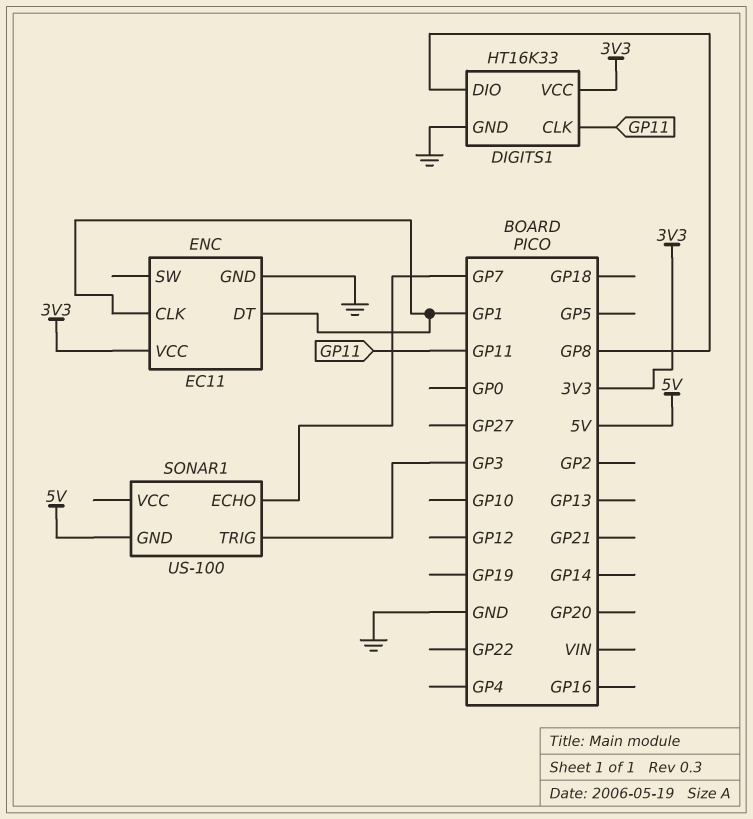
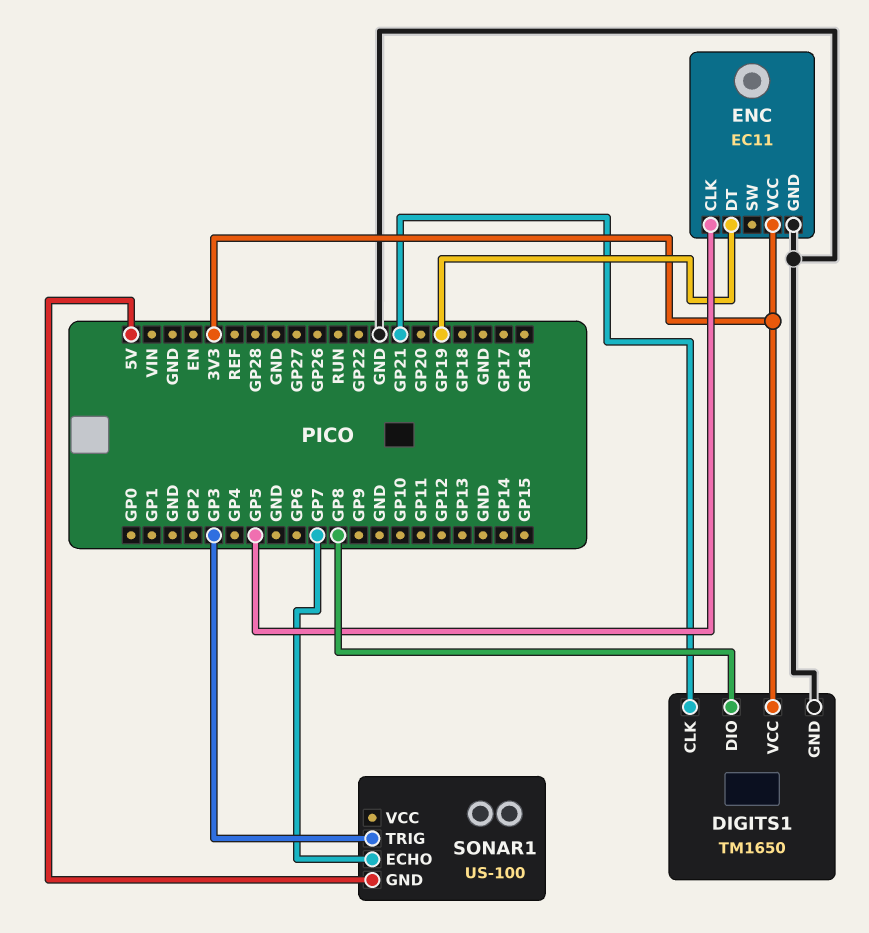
DIGITS1: HT16K33 -> TM1650
DIGITS1 pin CLK: GP11 -> GP21
ENC pin CLK: GP1 -> GP5
ENC pin DT: GP1 -> GP19

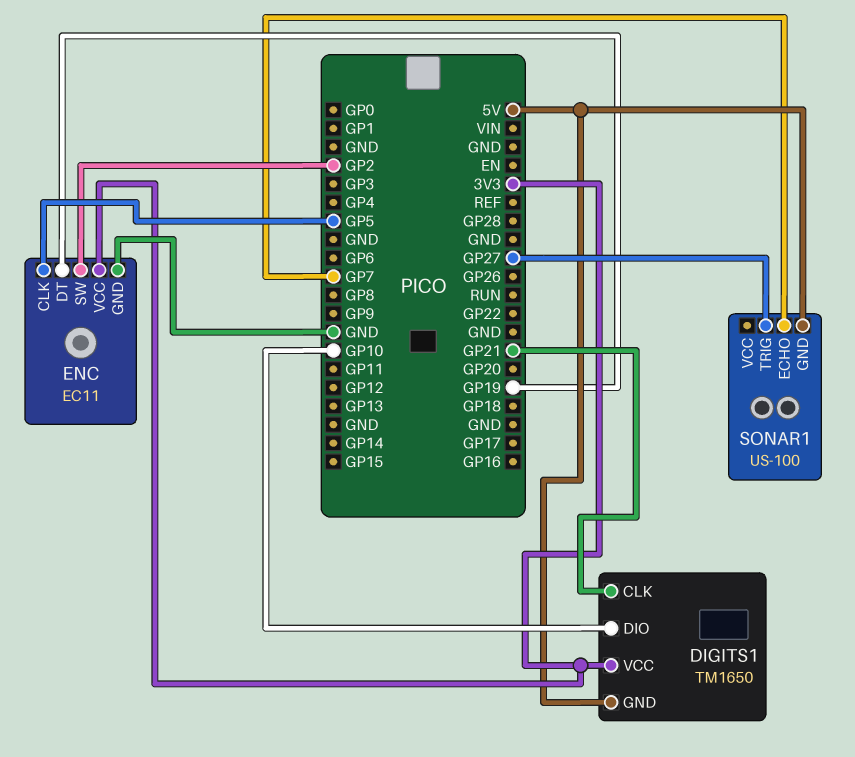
DIGITS1 pin DIO: GP8 -> GP10
DIGITS1 pin GND: GND -> 5V
ENC pin SW: none -> GP2
SONAR1 pin TRIG: GP3 -> GP27

